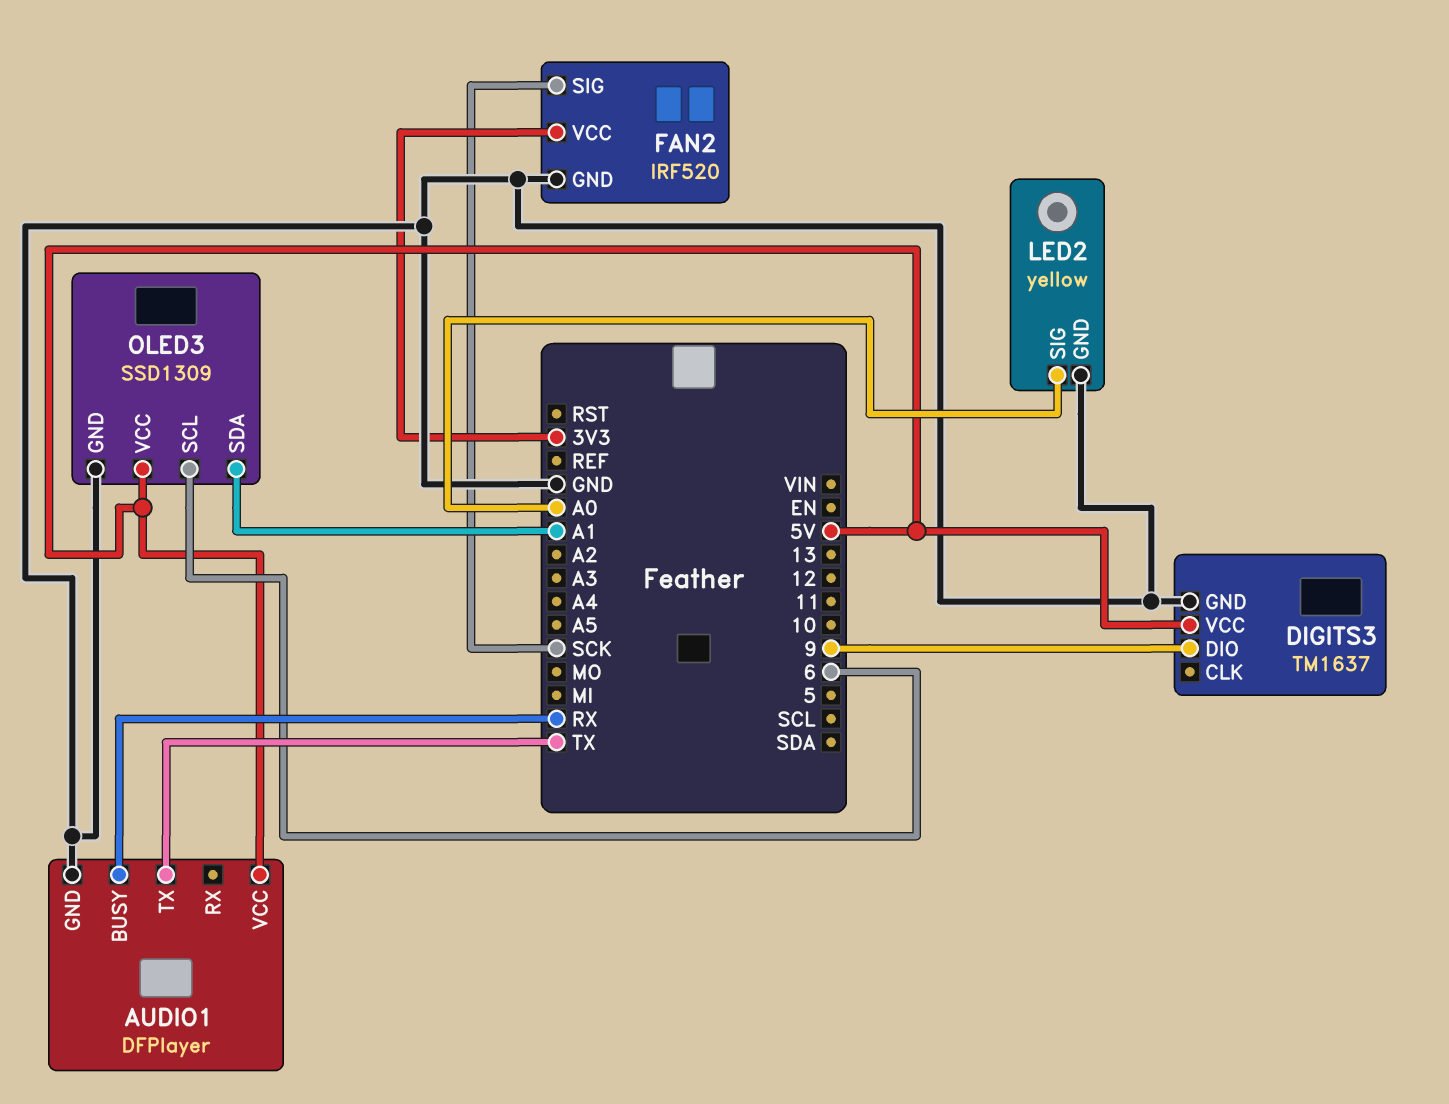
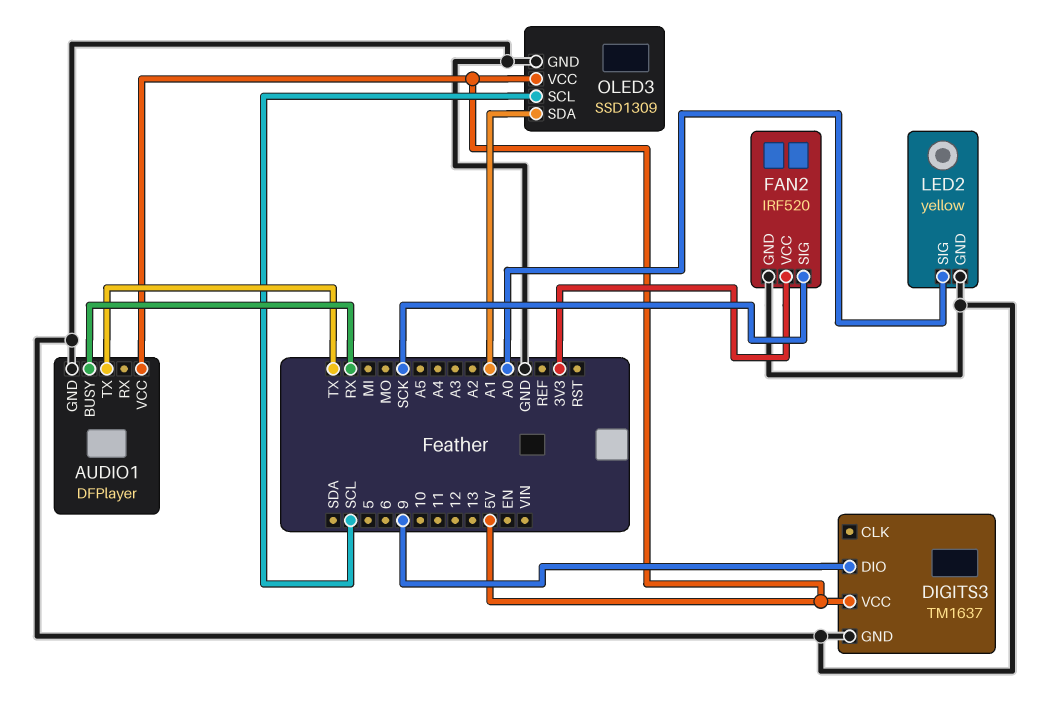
OLED3 pin SCL: 6 -> SCL

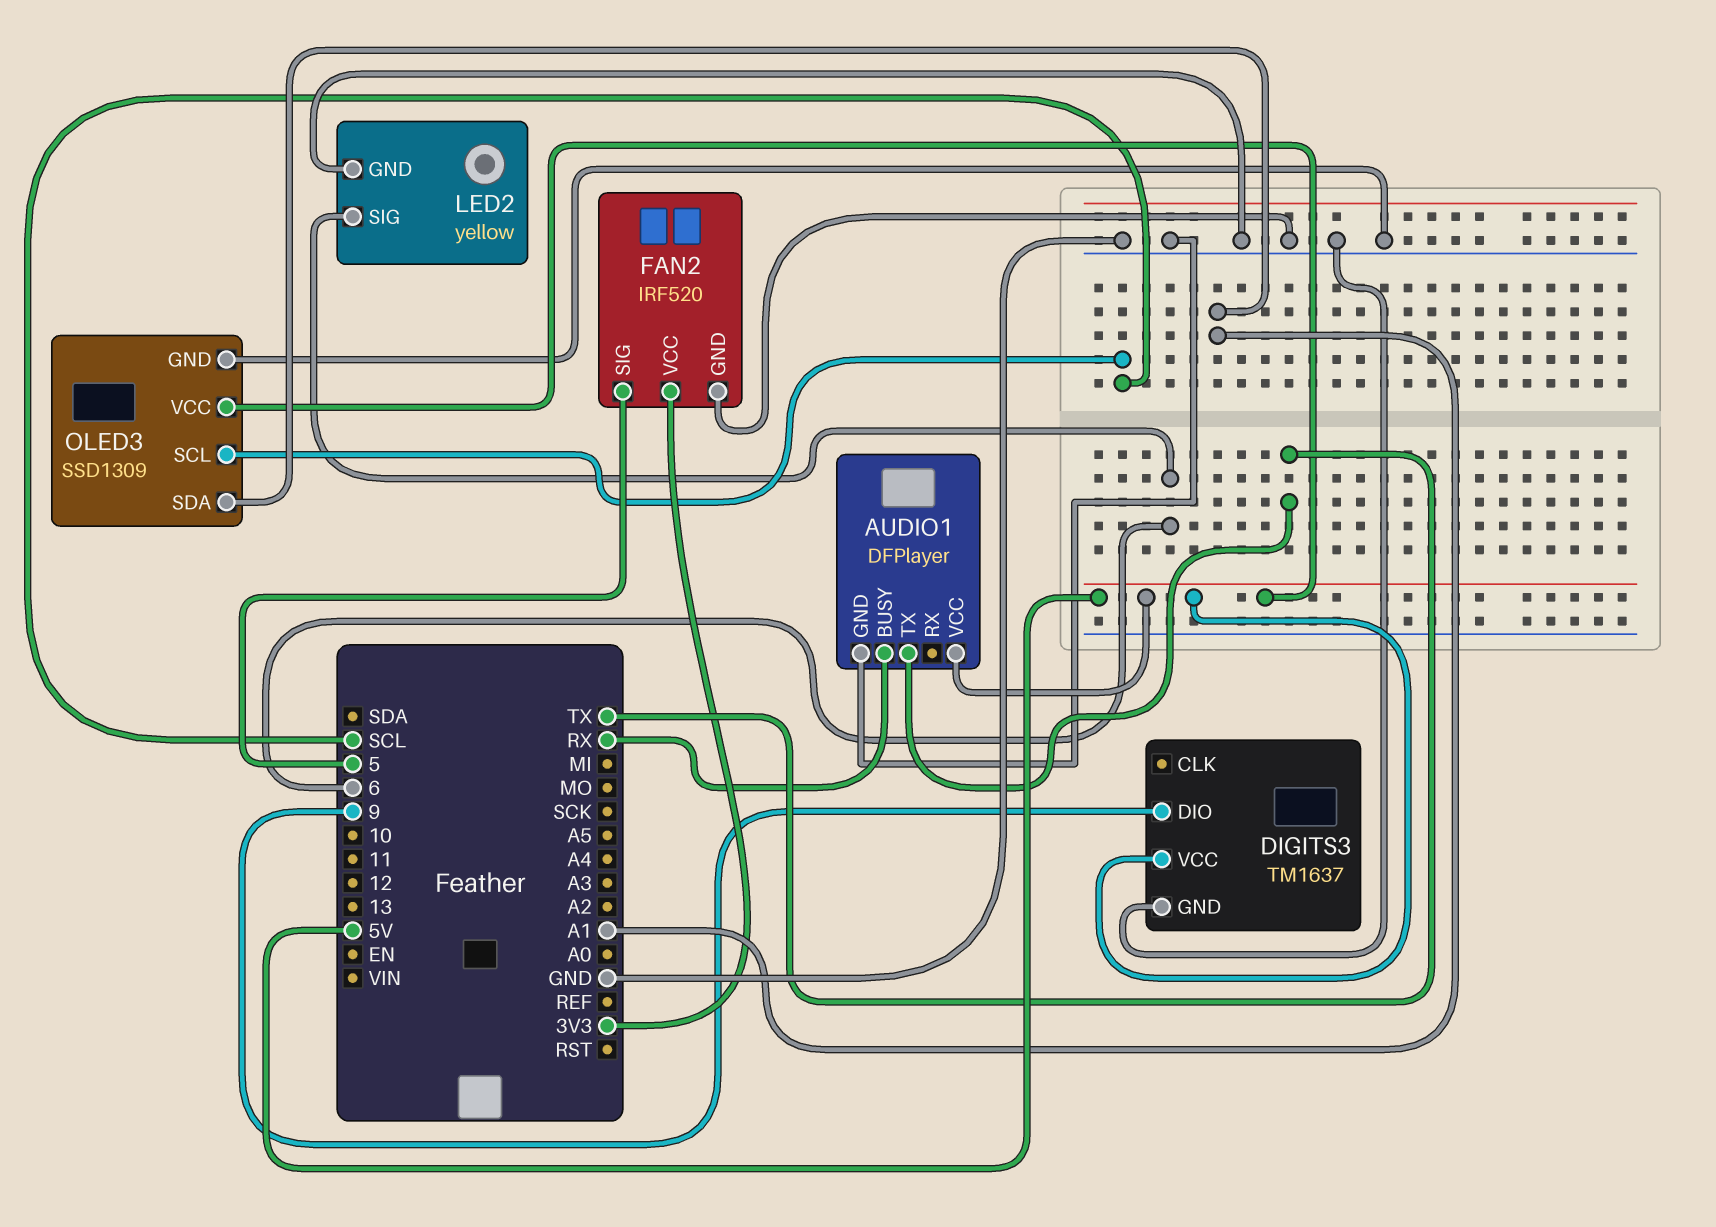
FAN2 pin SIG: SCK -> 5
LED2 pin SIG: A0 -> 6

